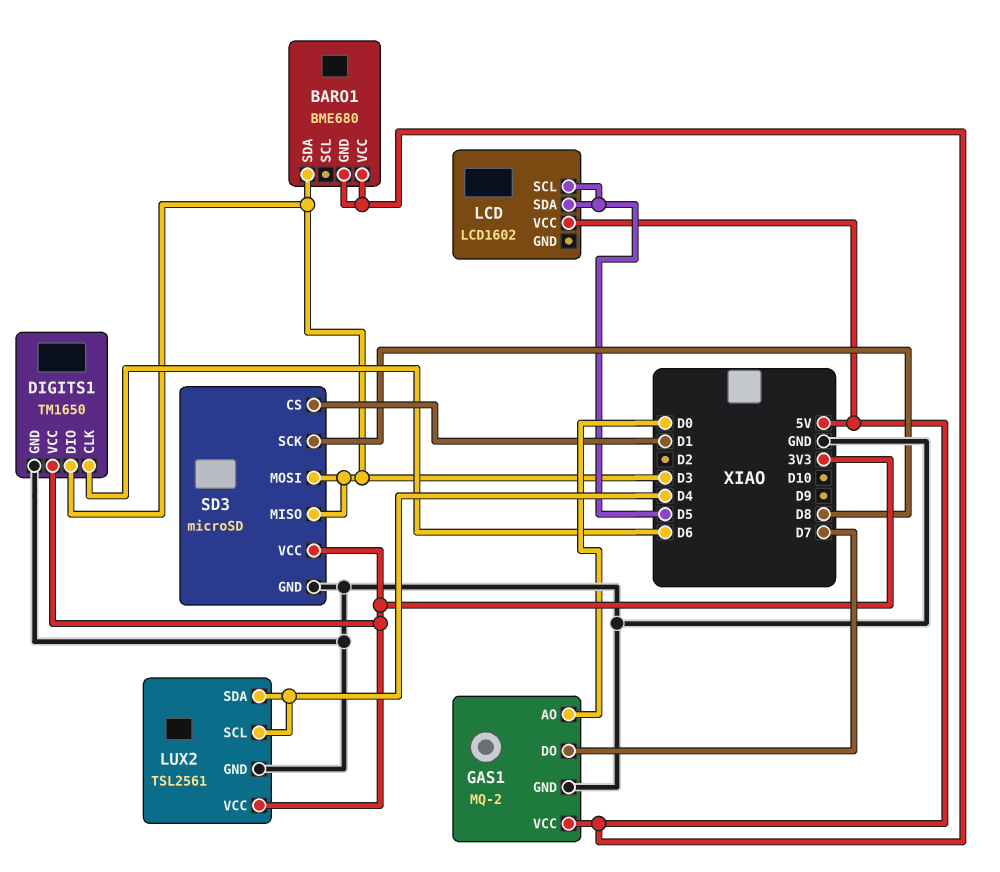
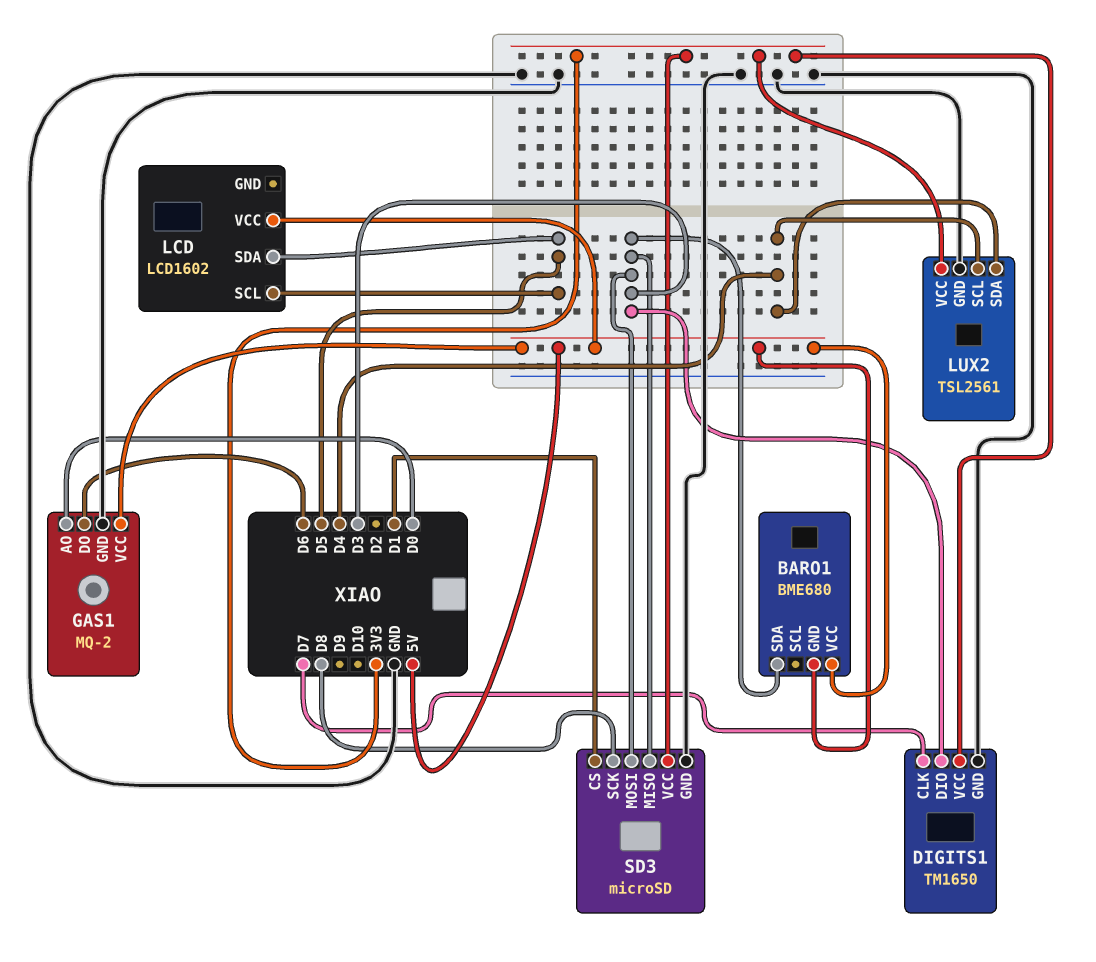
DIGITS1 pin CLK: D6 -> D7
GAS1 pin DO: D7 -> D6

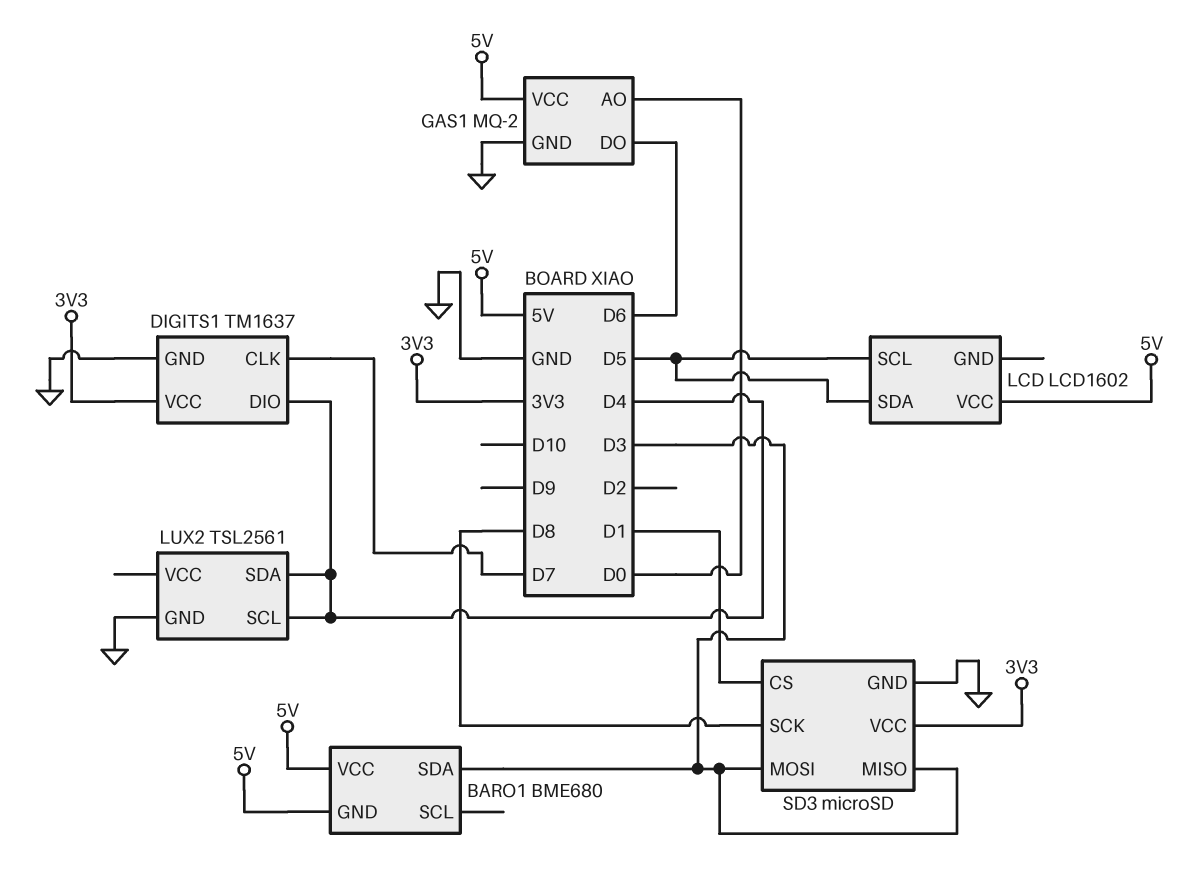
DIGITS1: TM1650 -> TM1637
DIGITS1 pin DIO: D3 -> D4
LUX2 pin VCC: 3V3 -> none

